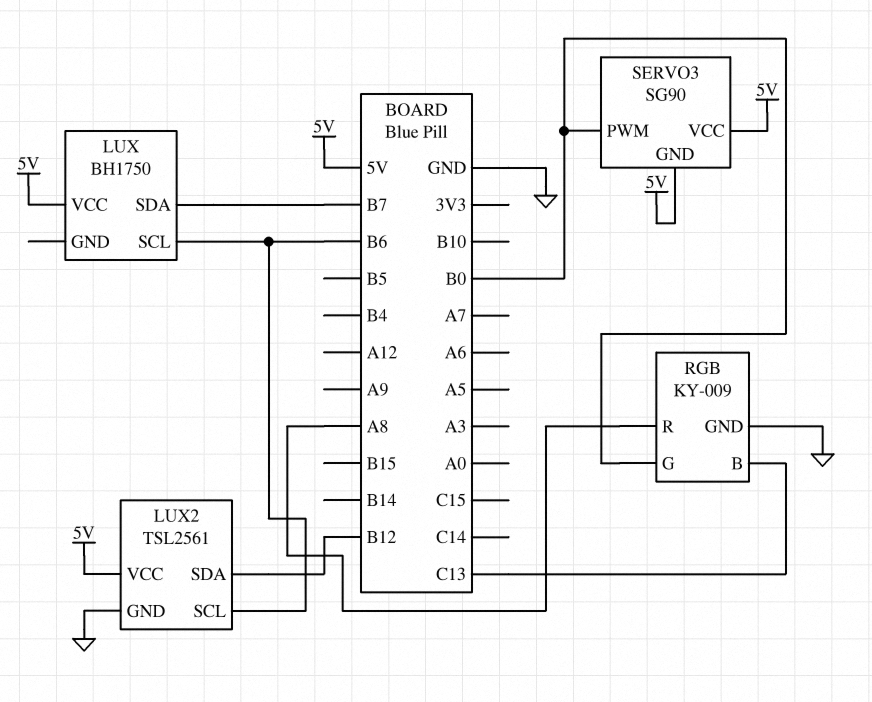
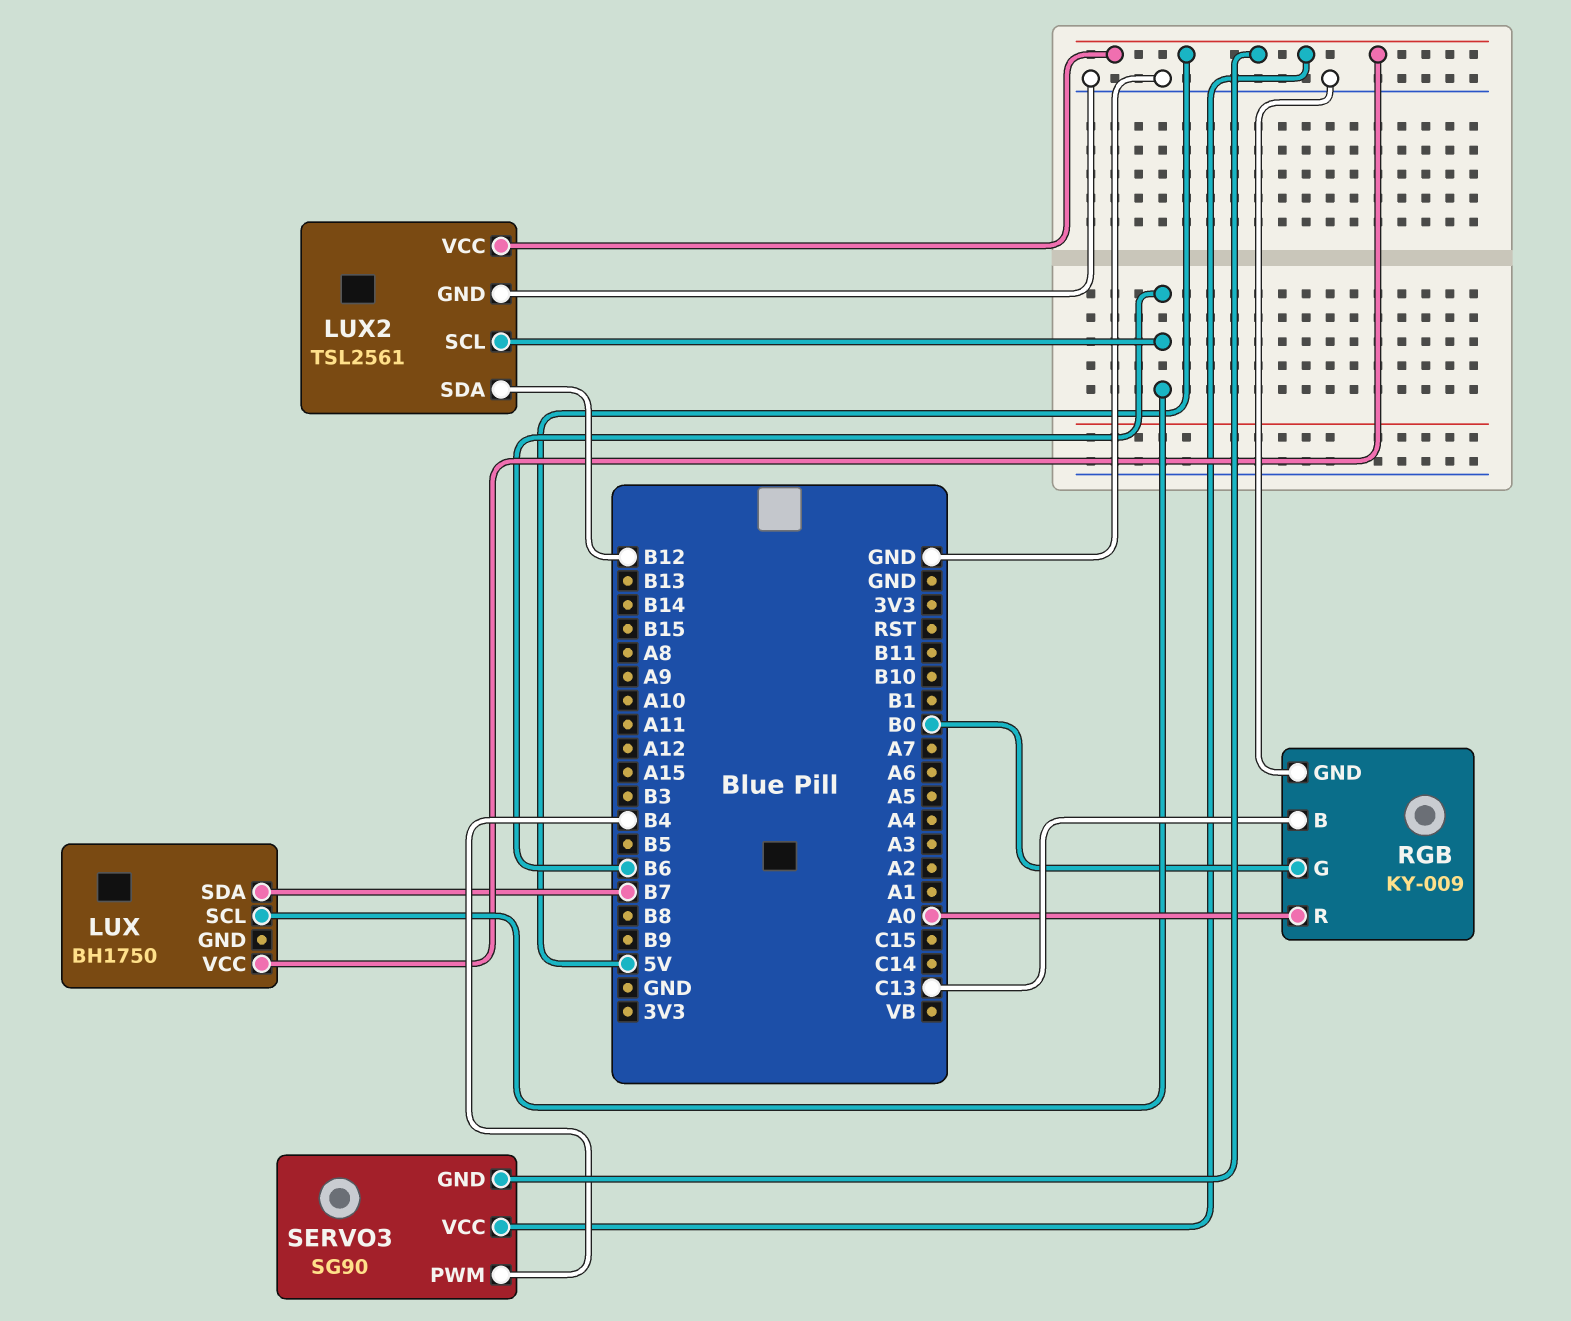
RGB pin R: A8 -> A0
SERVO3 pin PWM: B0 -> B4

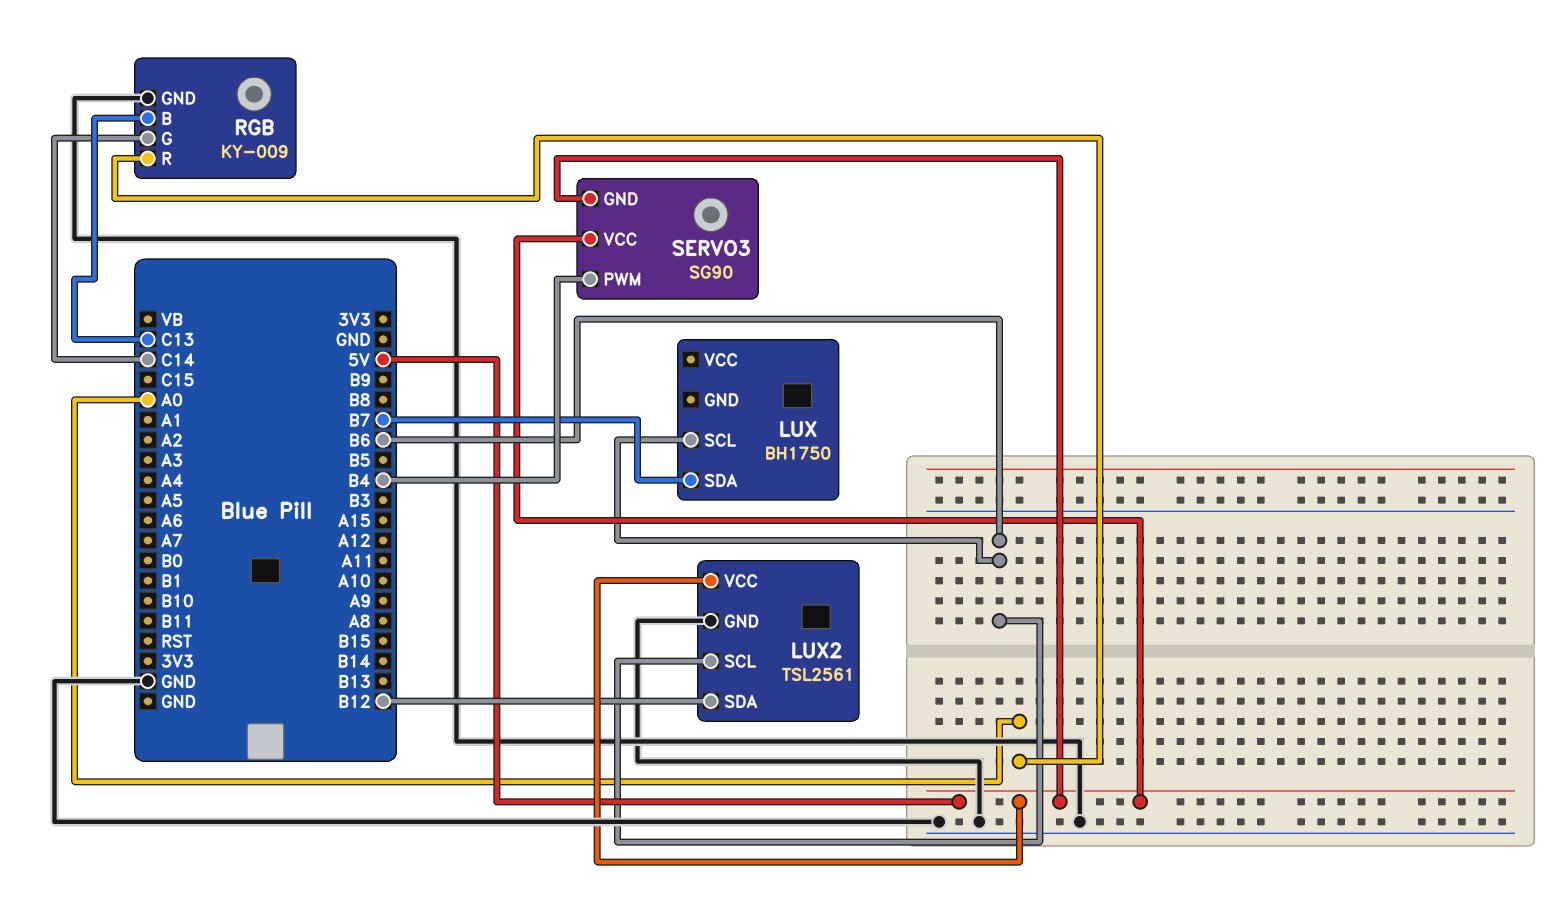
LUX pin VCC: 5V -> none
RGB pin G: B0 -> C14

